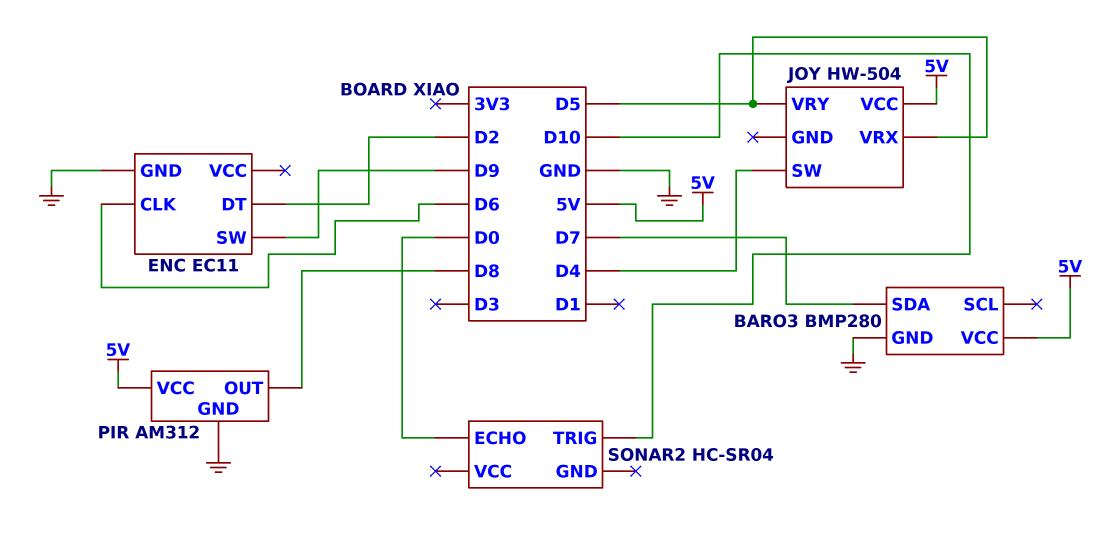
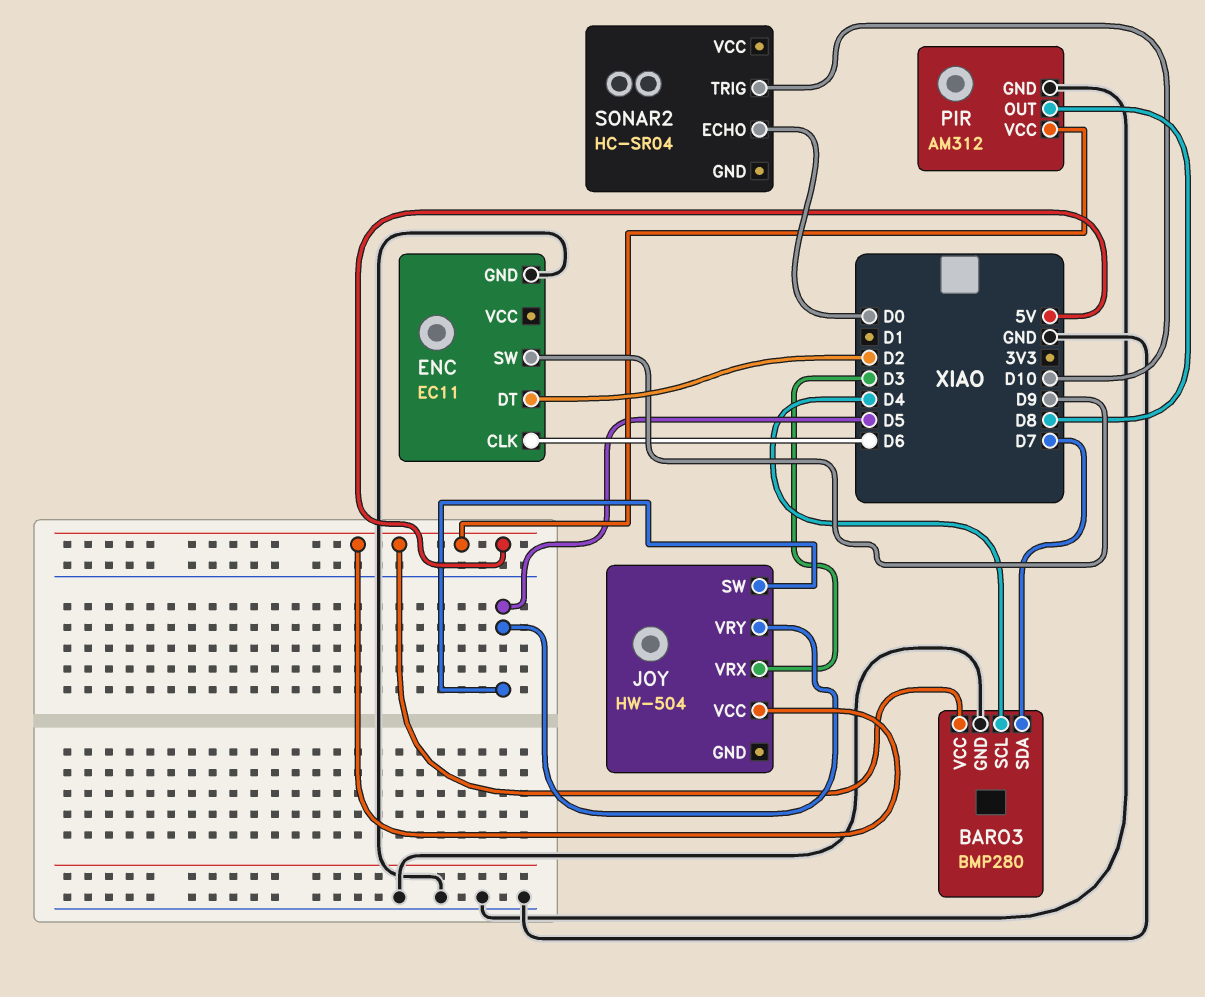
BARO3 pin SCL: none -> D4
JOY pin SW: D4 -> D5
JOY pin VRX: D5 -> D3

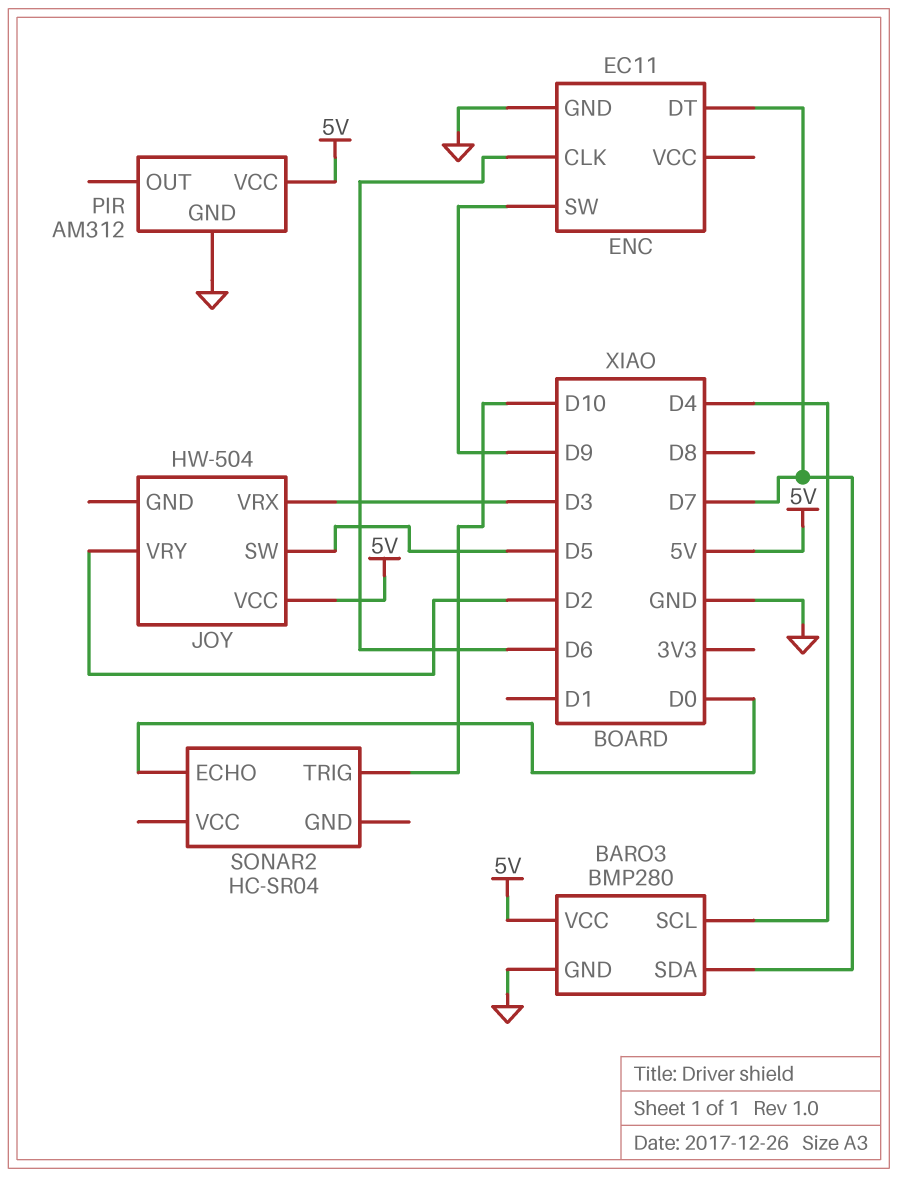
ENC pin DT: D2 -> D7
JOY pin VRY: D5 -> D2
PIR pin OUT: D8 -> none

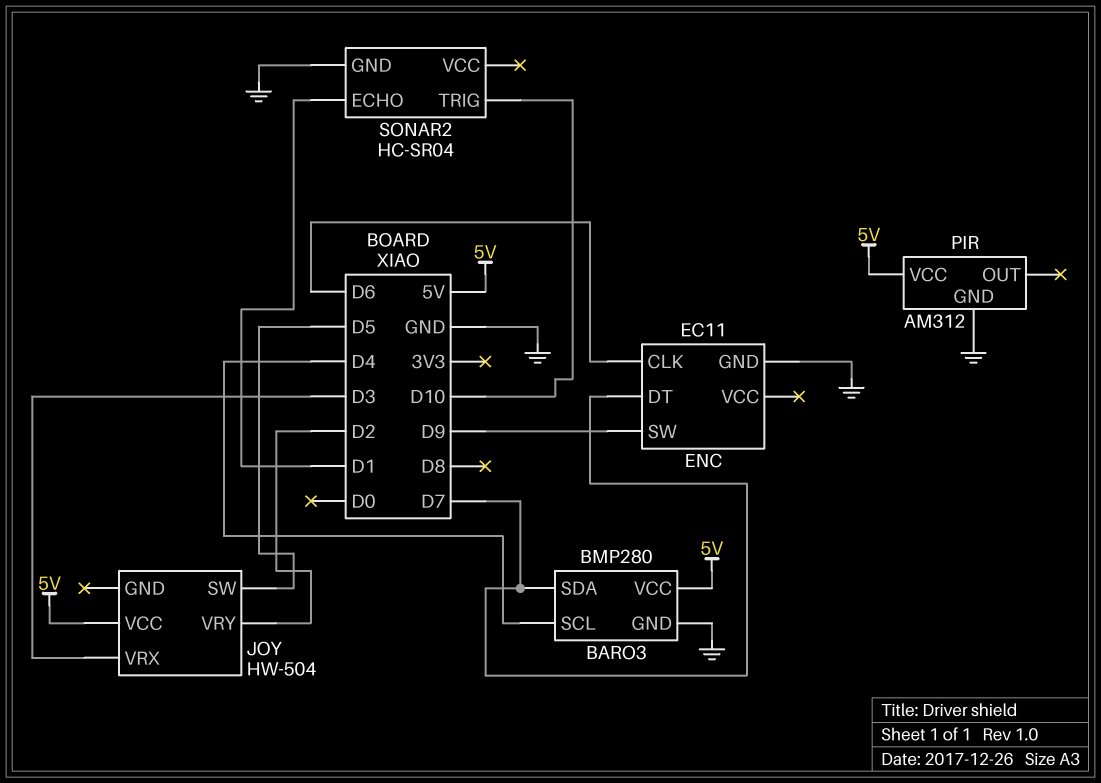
SONAR2 pin ECHO: D0 -> D1
SONAR2 pin GND: none -> GND

